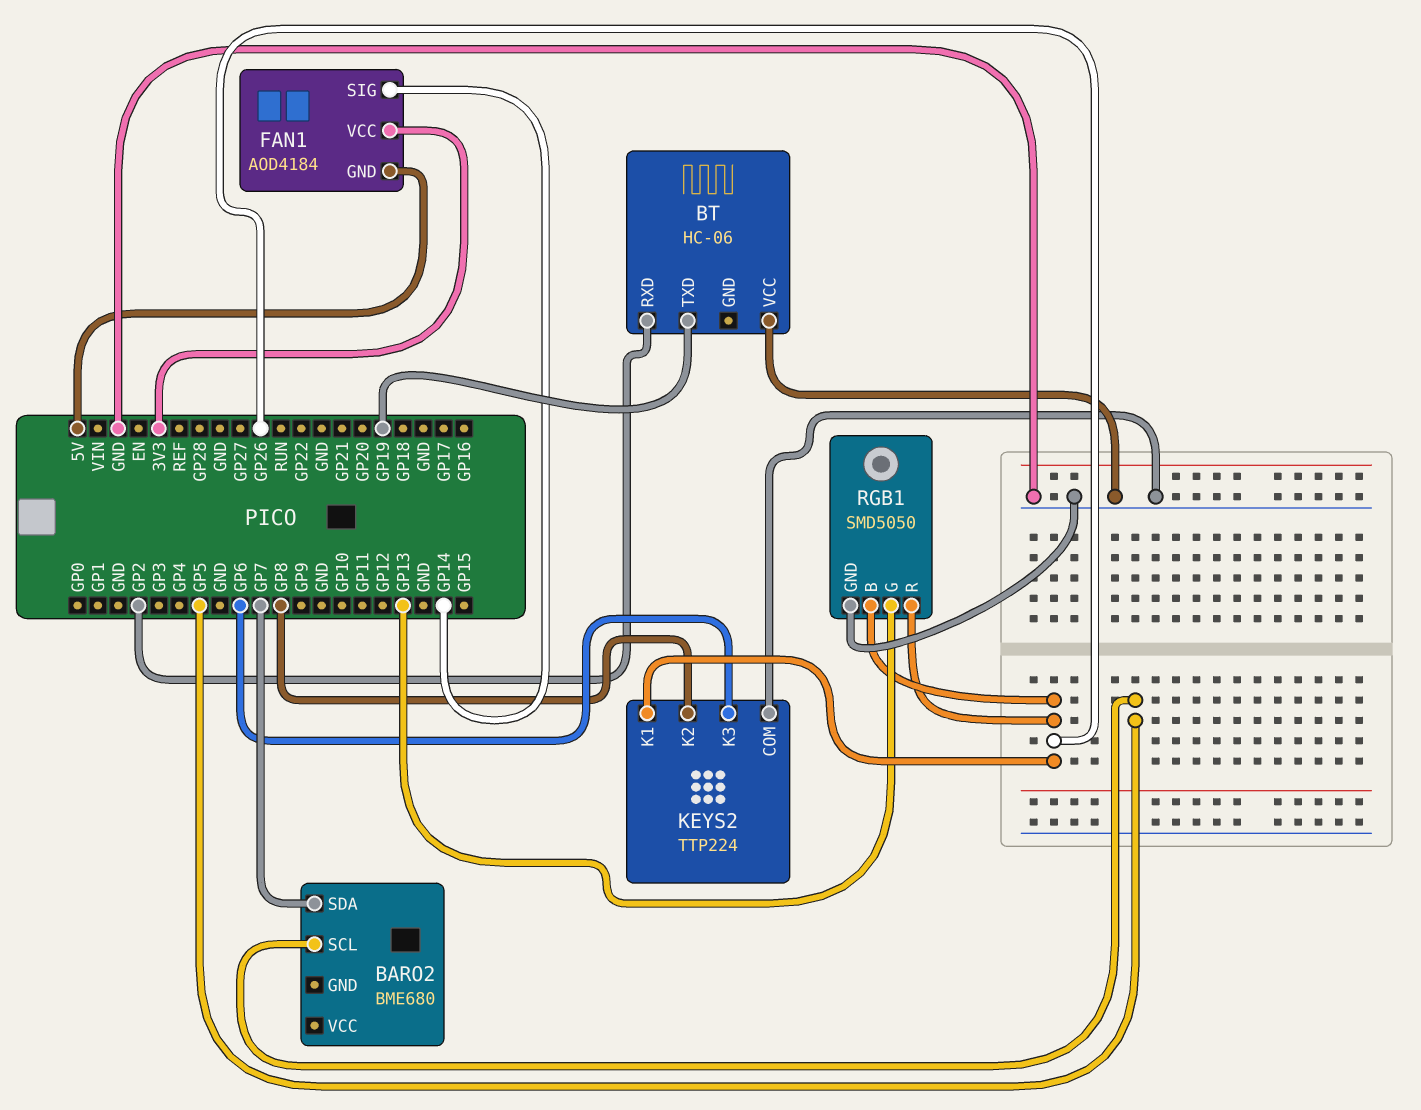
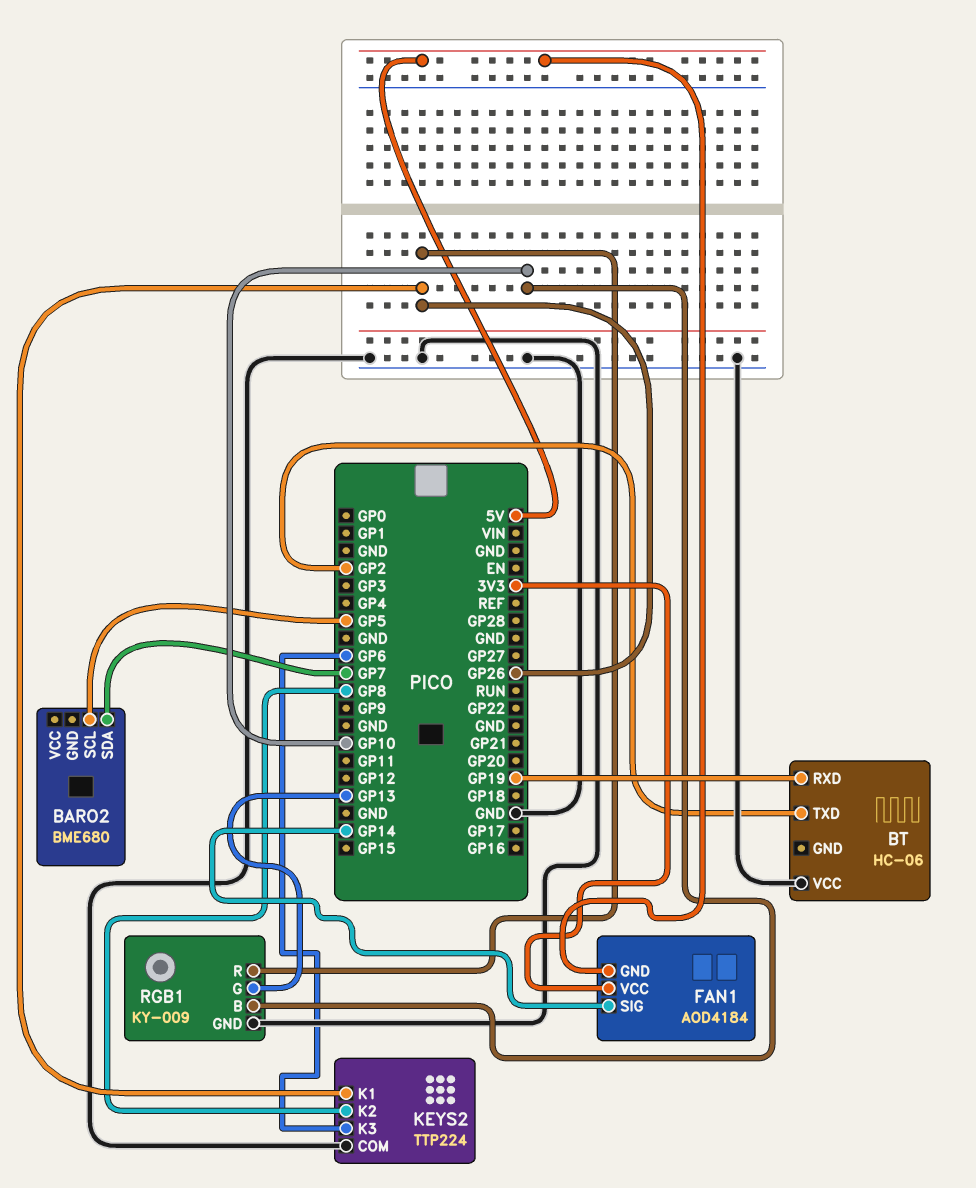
BT pin RXD: GP2 -> GP19
BT pin TXD: GP19 -> GP2
RGB1: SMD5050 -> KY-009
RGB1 pin B: GP26 -> GP10

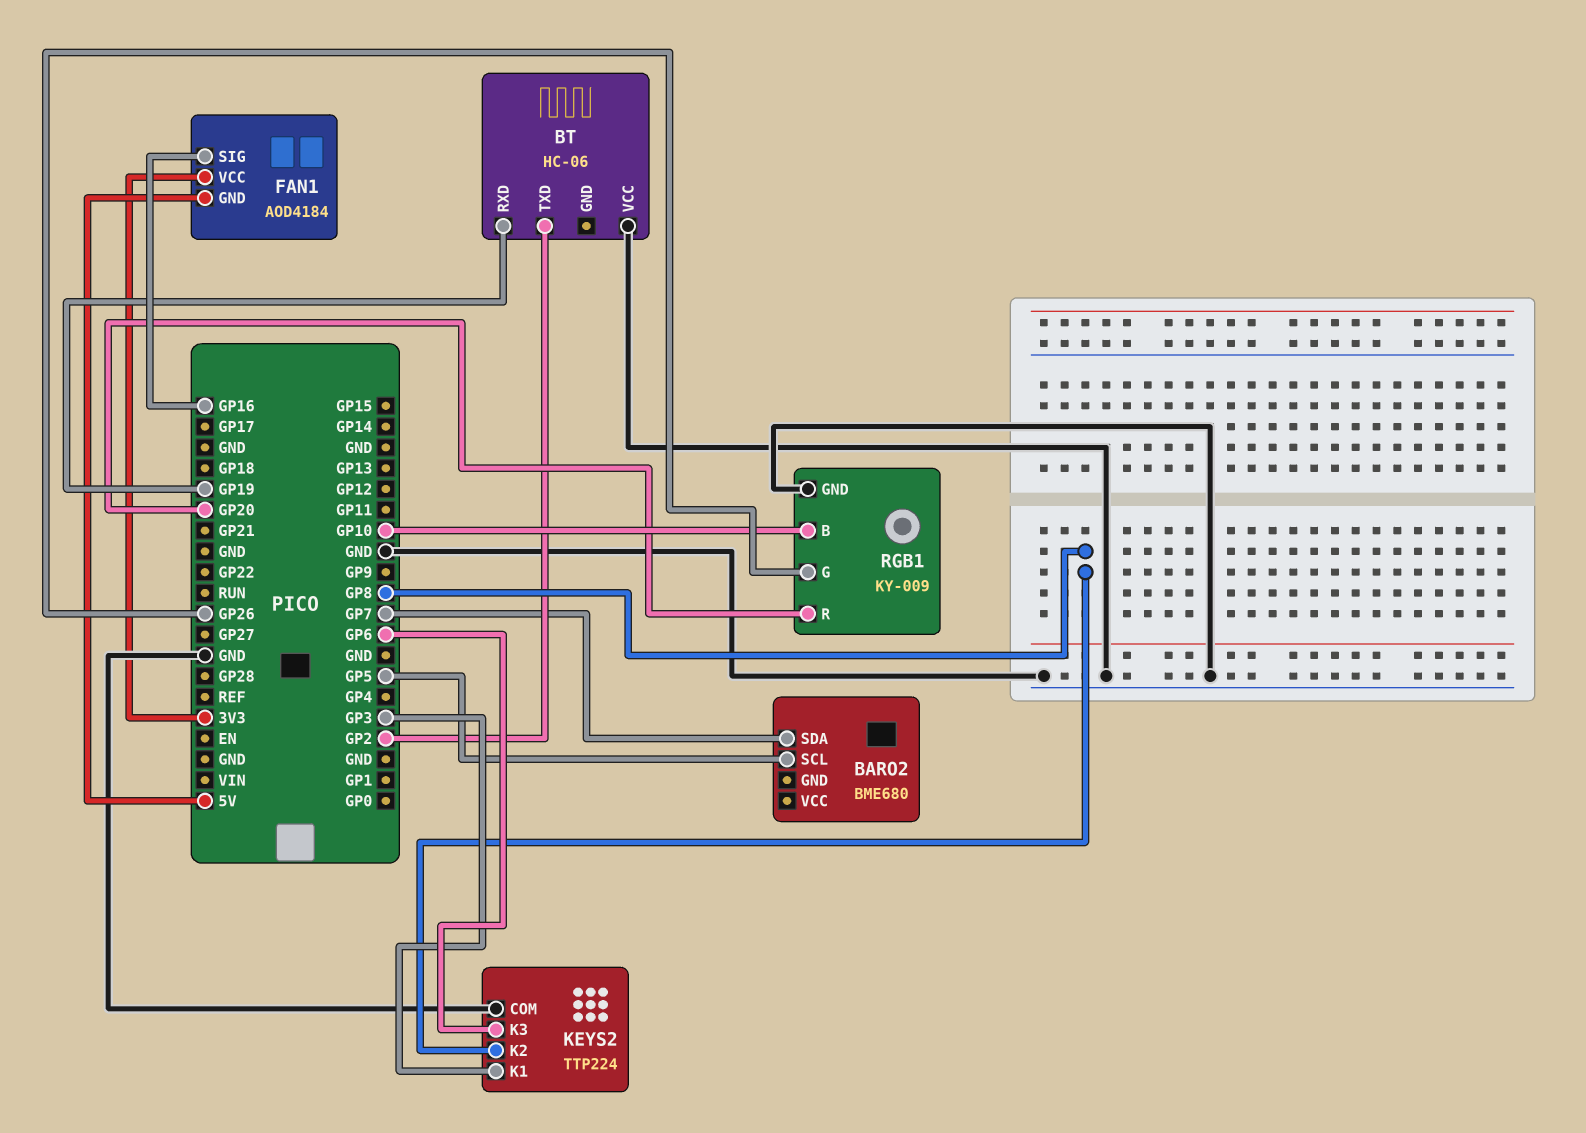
FAN1 pin SIG: GP14 -> GP16
KEYS2 pin K1: GP26 -> GP3
RGB1 pin G: GP13 -> GP26
RGB1 pin R: GP26 -> GP20

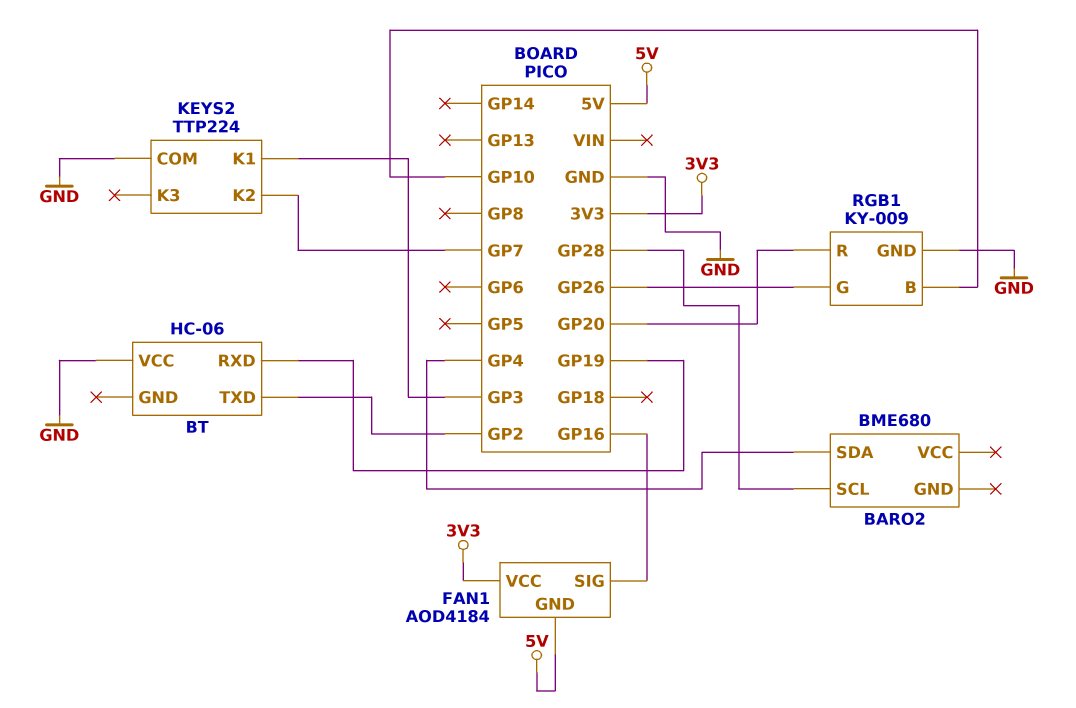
BARO2 pin SCL: GP5 -> GP28
BARO2 pin SDA: GP7 -> GP4
KEYS2 pin K2: GP8 -> GP7
KEYS2 pin K3: GP6 -> none

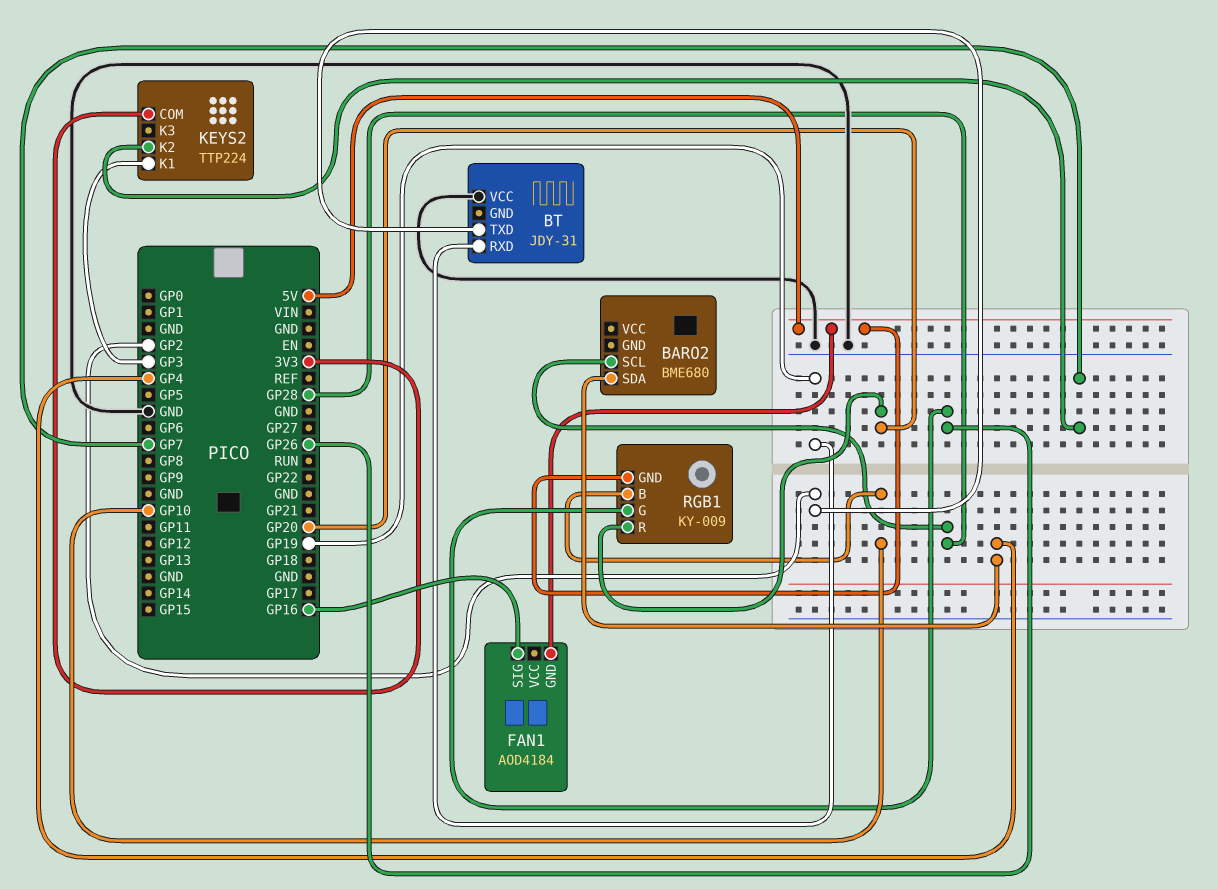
BT: HC-06 -> JDY-31
FAN1 pin VCC: 3V3 -> none
KEYS2 pin COM: GND -> 3V3
RGB1 pin GND: GND -> 5V

